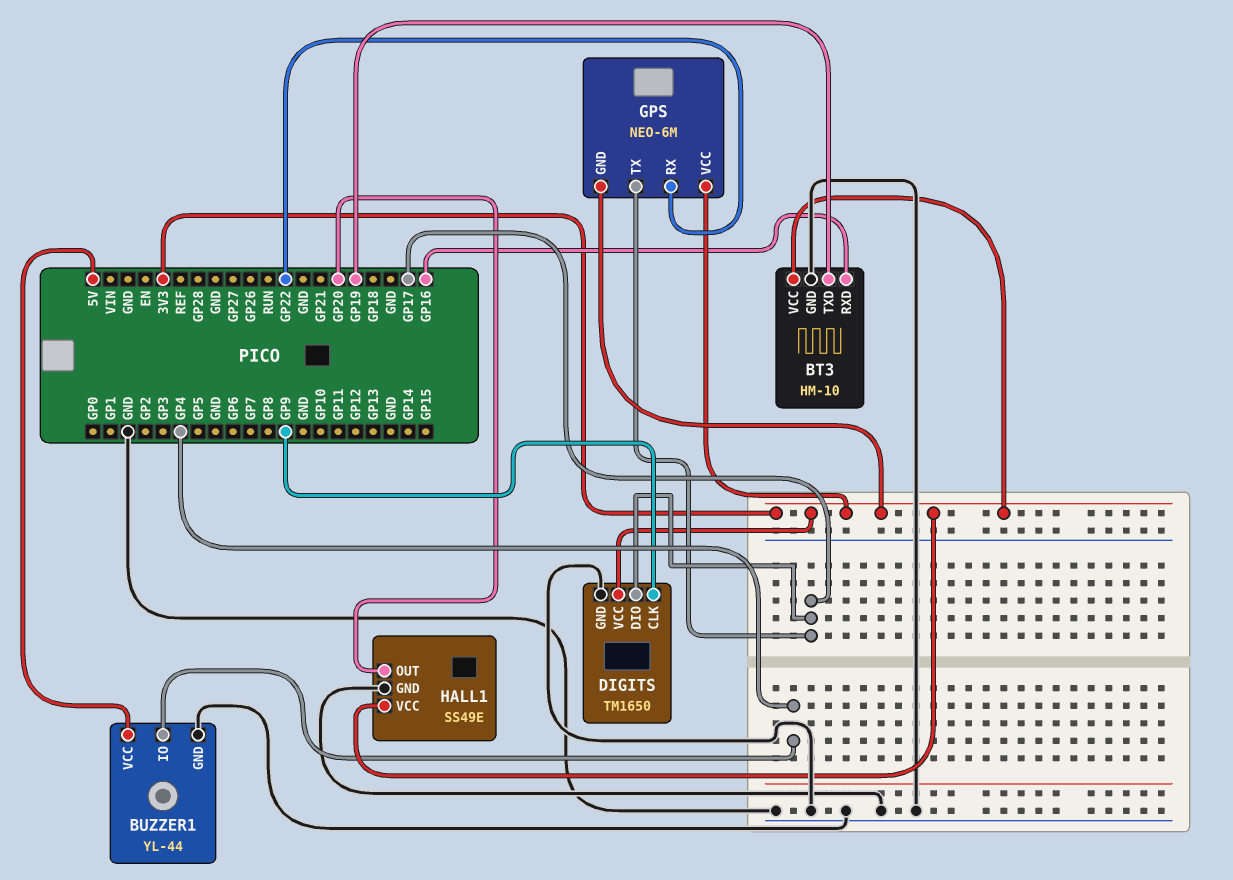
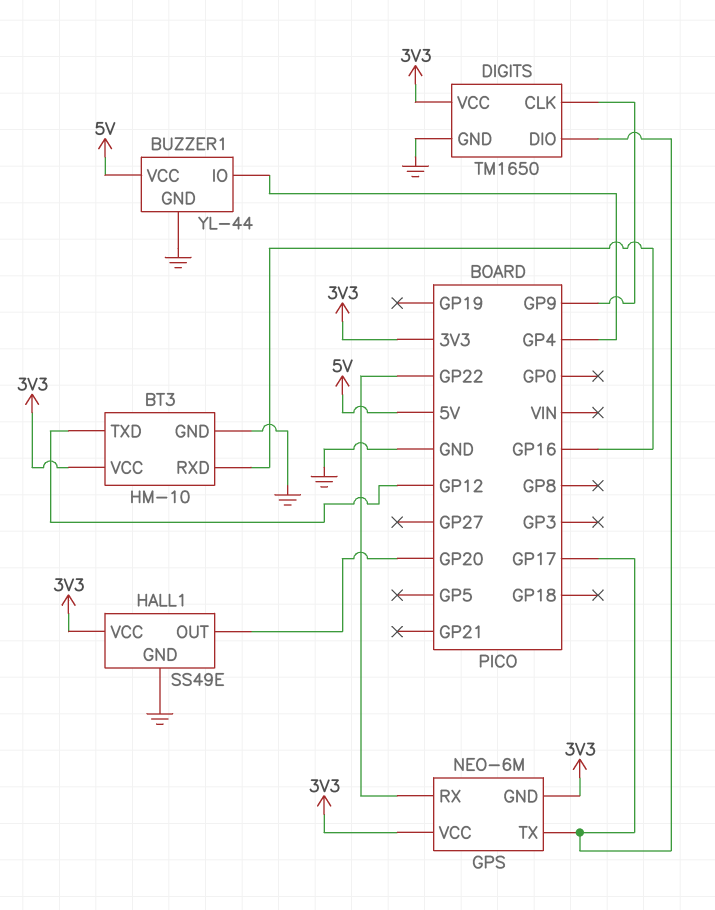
BT3 pin TXD: GP19 -> GP12

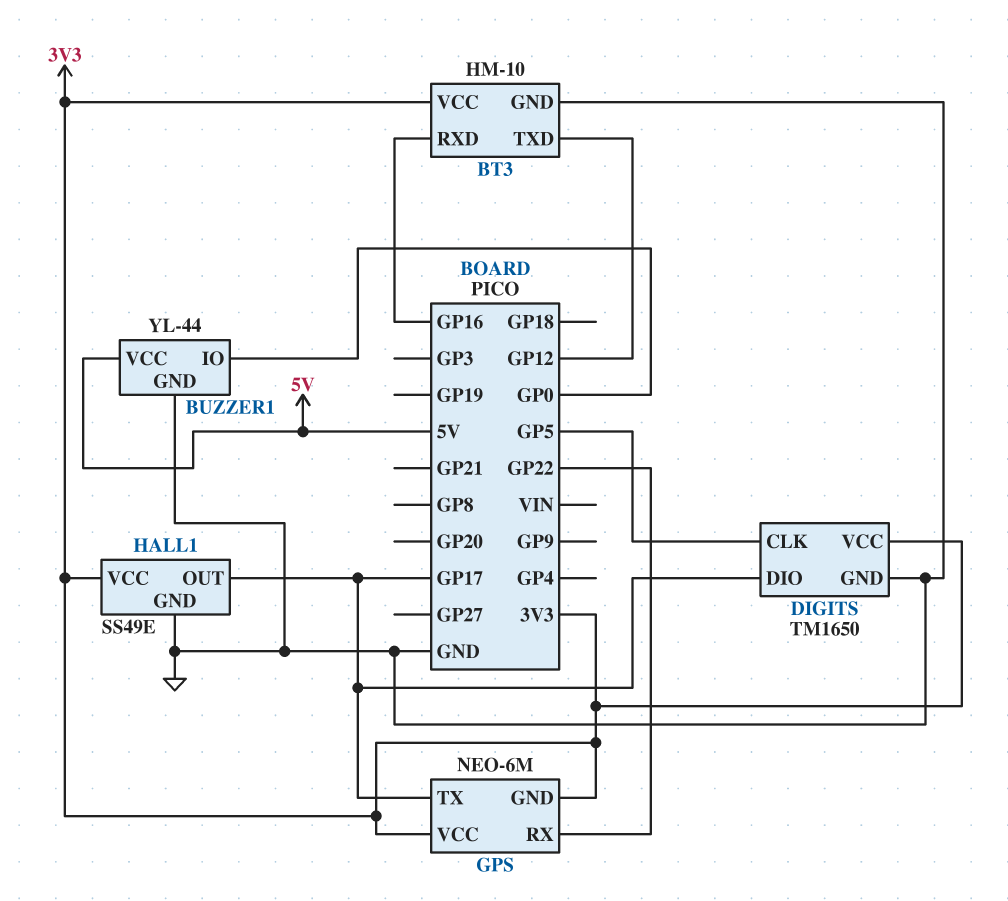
BUZZER1 pin IO: GP4 -> GP0
DIGITS pin CLK: GP9 -> GP5
HALL1 pin OUT: GP20 -> GP17

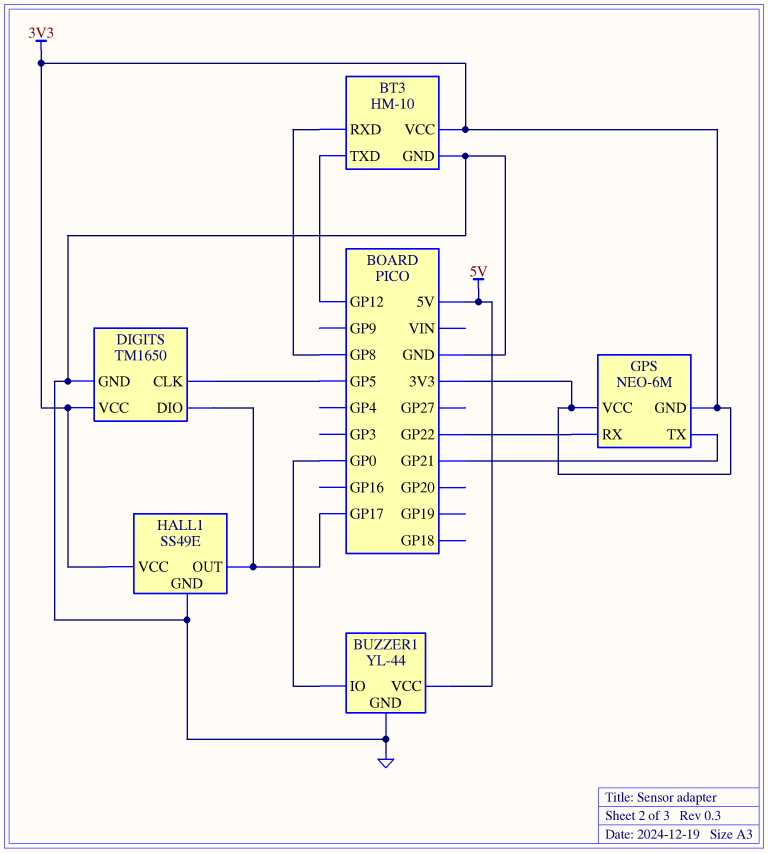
BT3 pin RXD: GP16 -> GP8
GPS pin TX: GP17 -> GP21

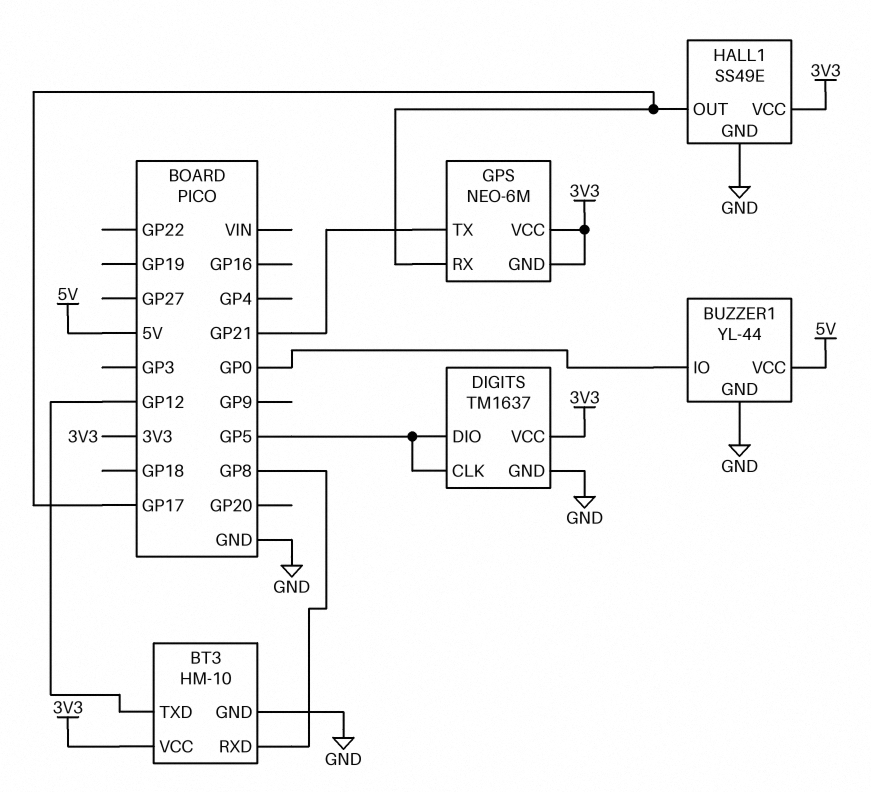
DIGITS: TM1650 -> TM1637
DIGITS pin DIO: GP17 -> GP5
GPS pin RX: GP22 -> GP17

